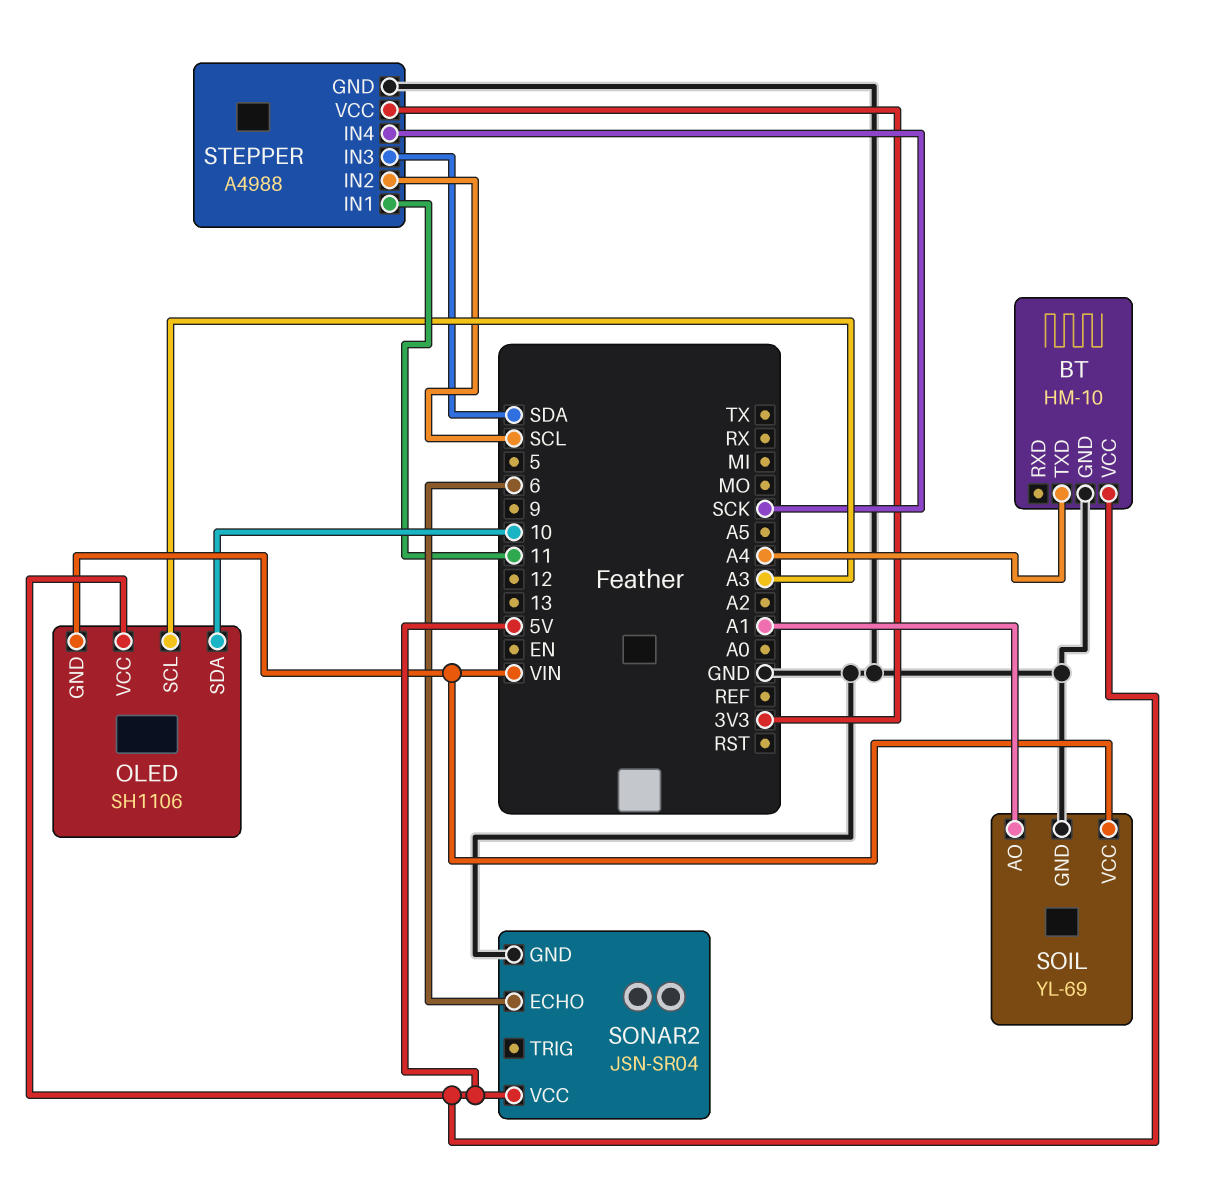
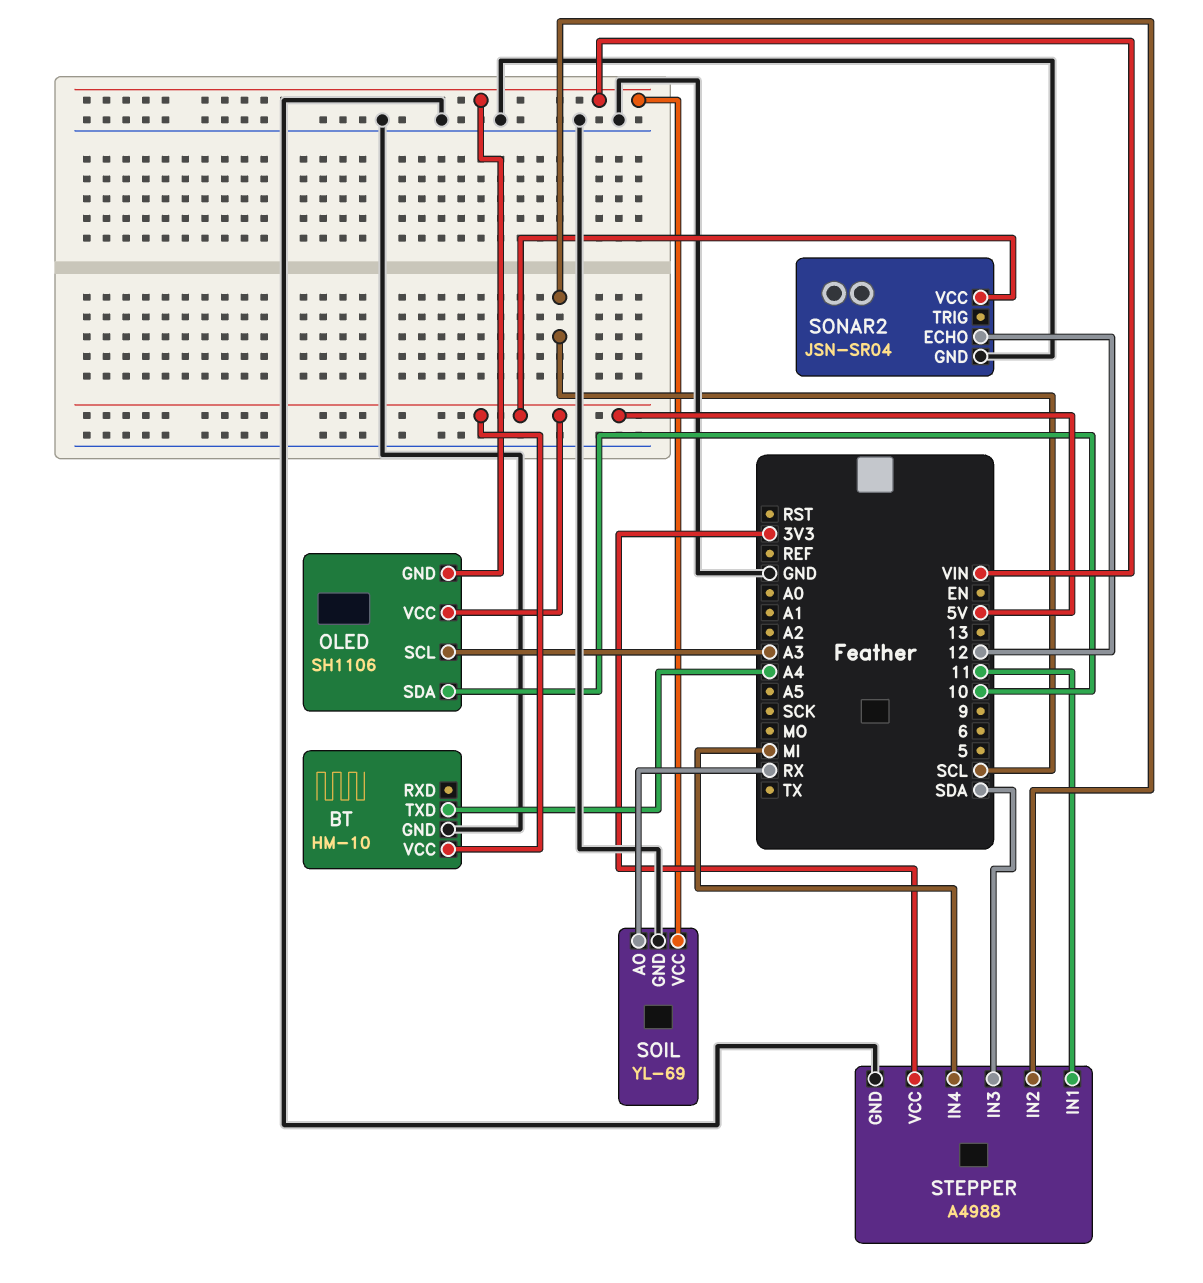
SOIL pin AO: A1 -> RX
SONAR2 pin ECHO: 6 -> 12
STEPPER pin IN4: SCK -> MI

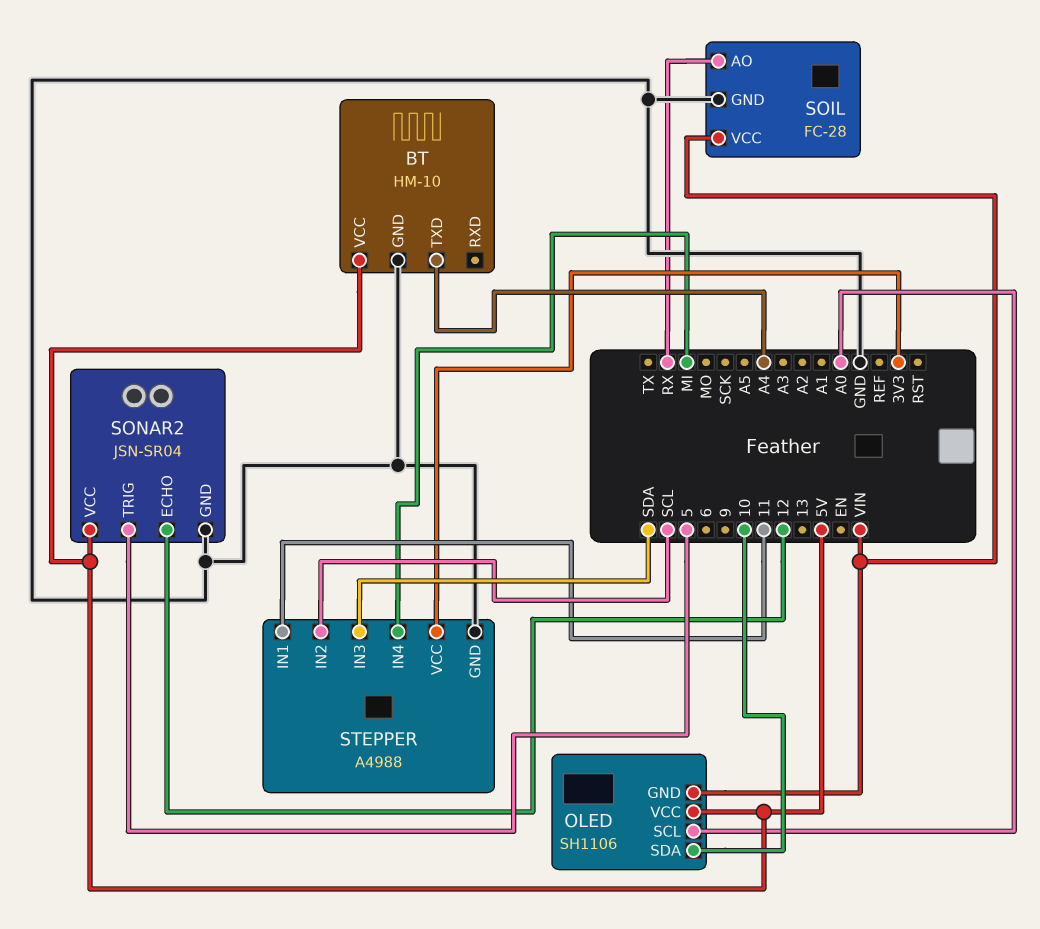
OLED pin SCL: A3 -> A0
SOIL: YL-69 -> FC-28
SONAR2 pin TRIG: none -> 5

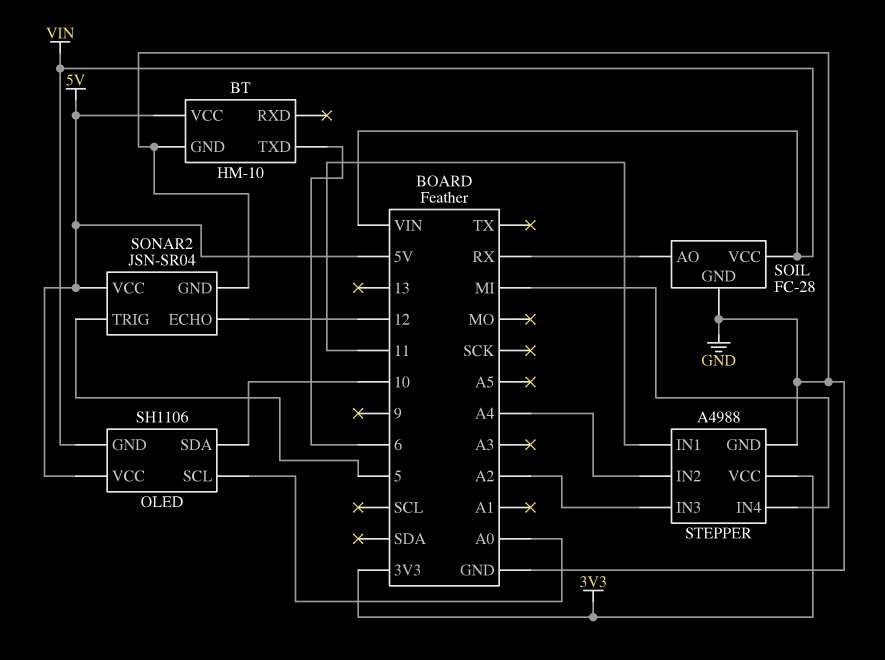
BT pin TXD: A4 -> 6
STEPPER pin IN2: SCL -> A4
STEPPER pin IN3: SDA -> A2

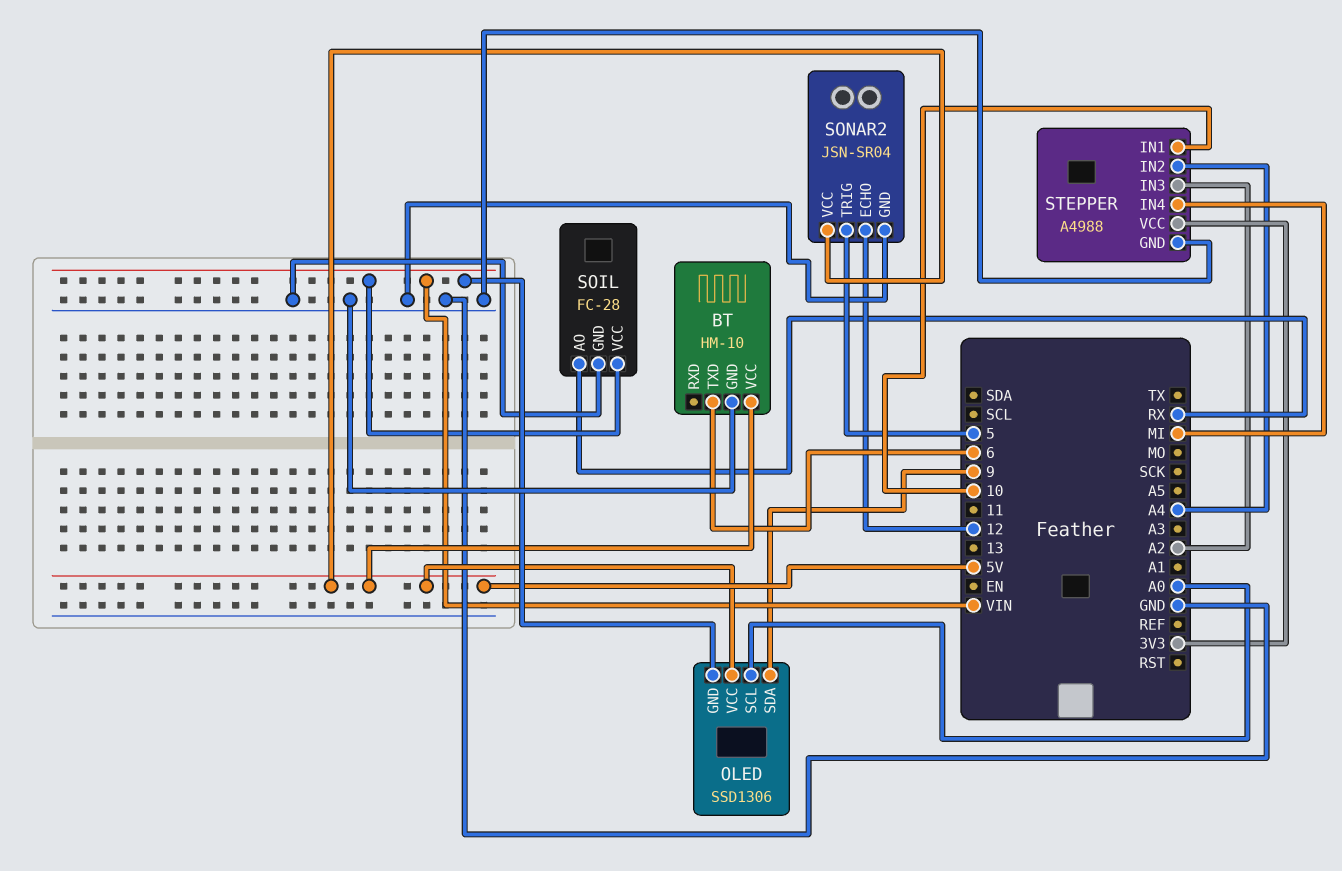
OLED: SH1106 -> SSD1306
OLED pin SDA: 10 -> 9
STEPPER pin IN1: 11 -> 10

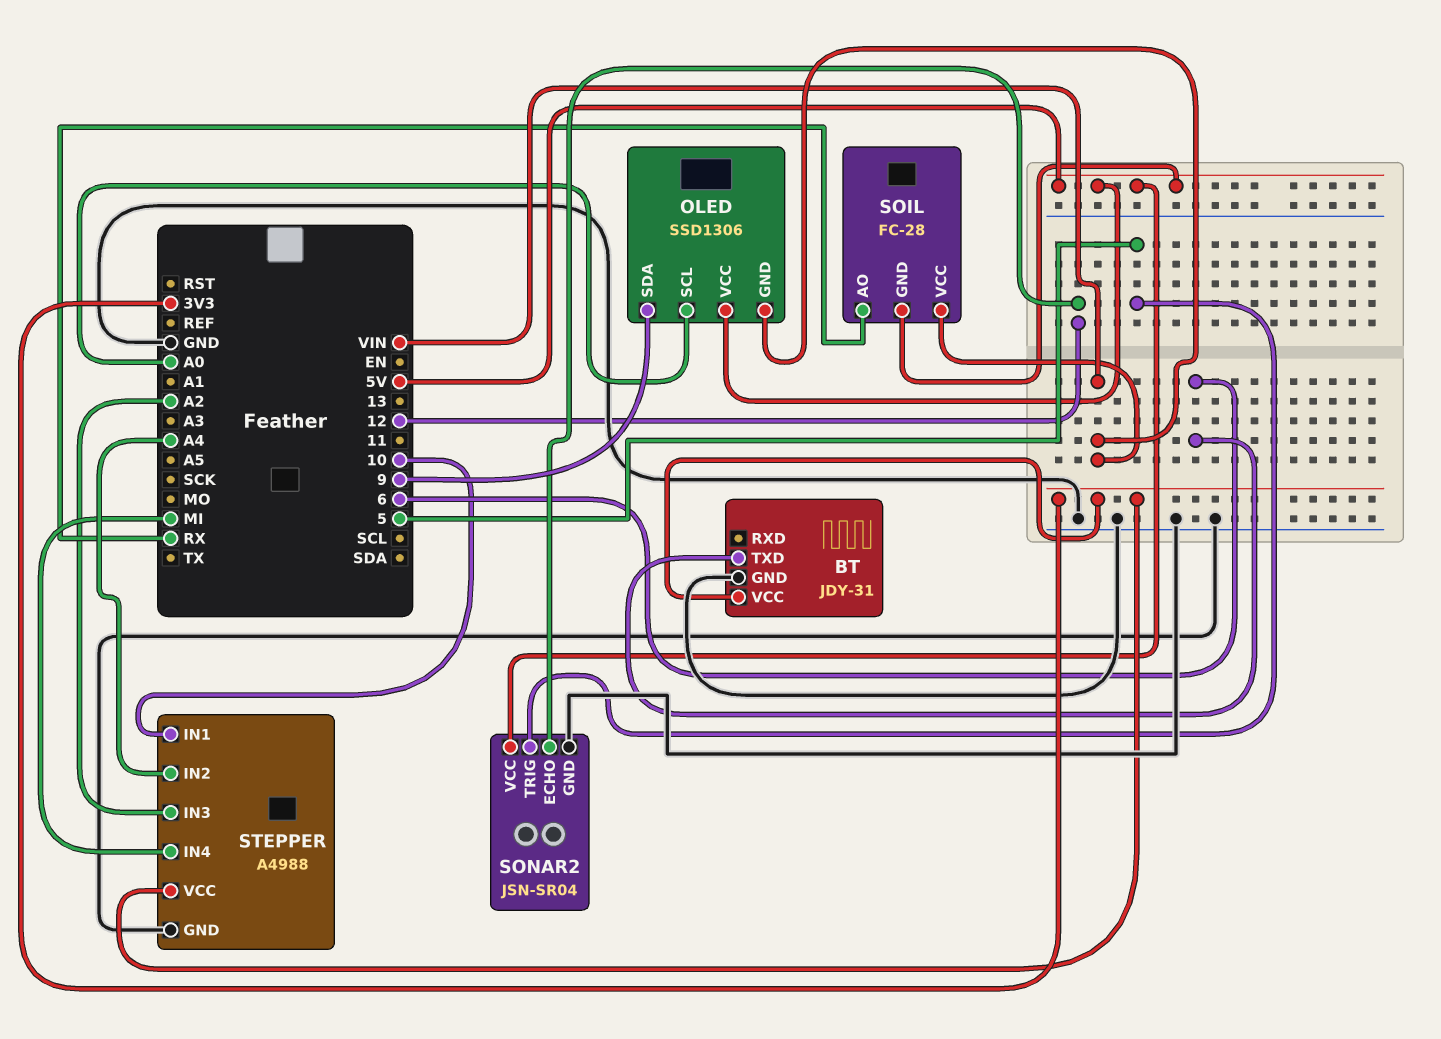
BT: HM-10 -> JDY-31
BT pin VCC: 5V -> 3V3
SOIL pin GND: GND -> 5V

